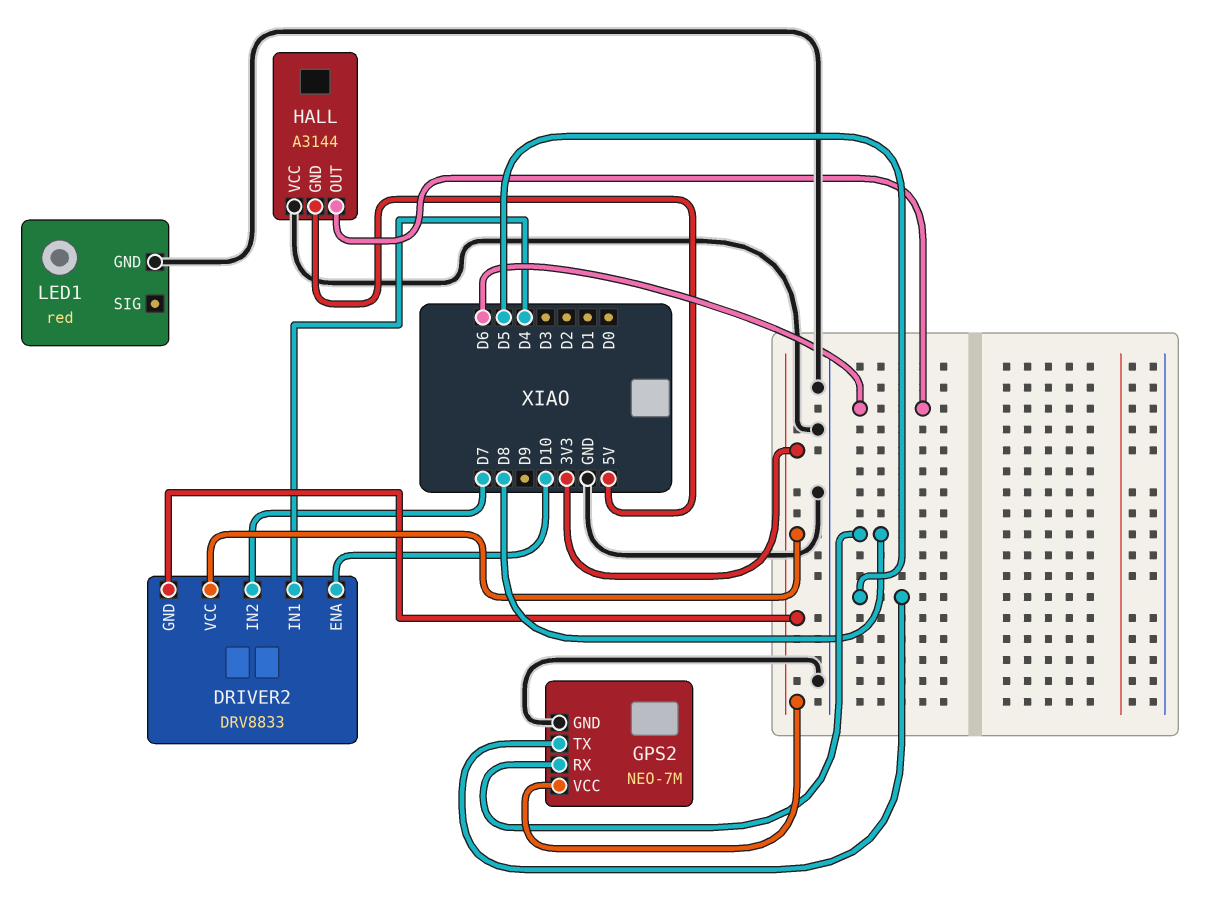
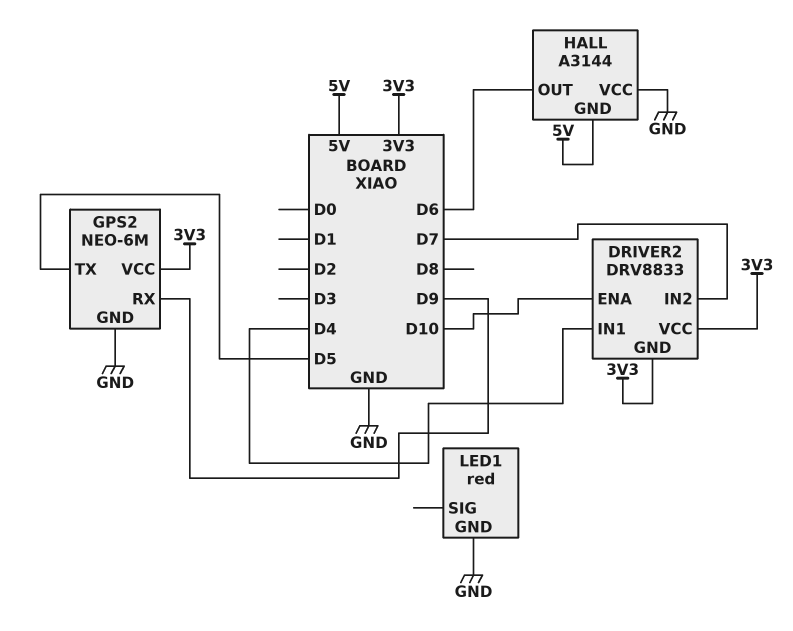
GPS2: NEO-7M -> NEO-6M
GPS2 pin RX: D8 -> D9

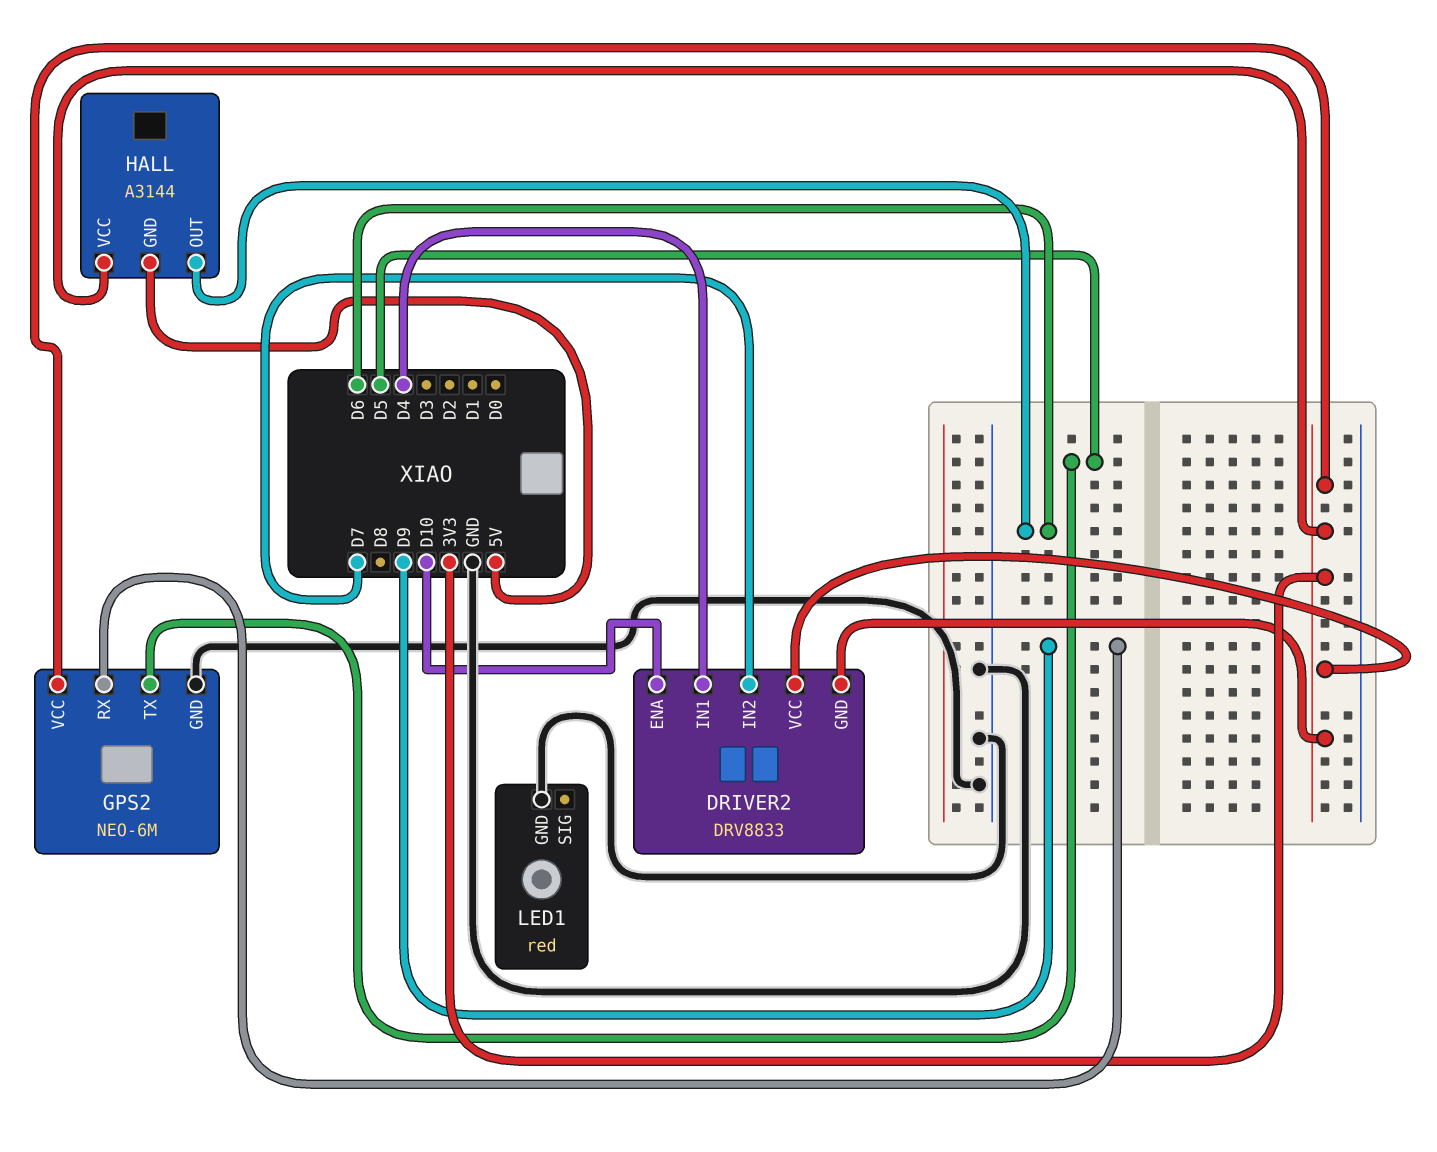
HALL pin VCC: GND -> 3V3

